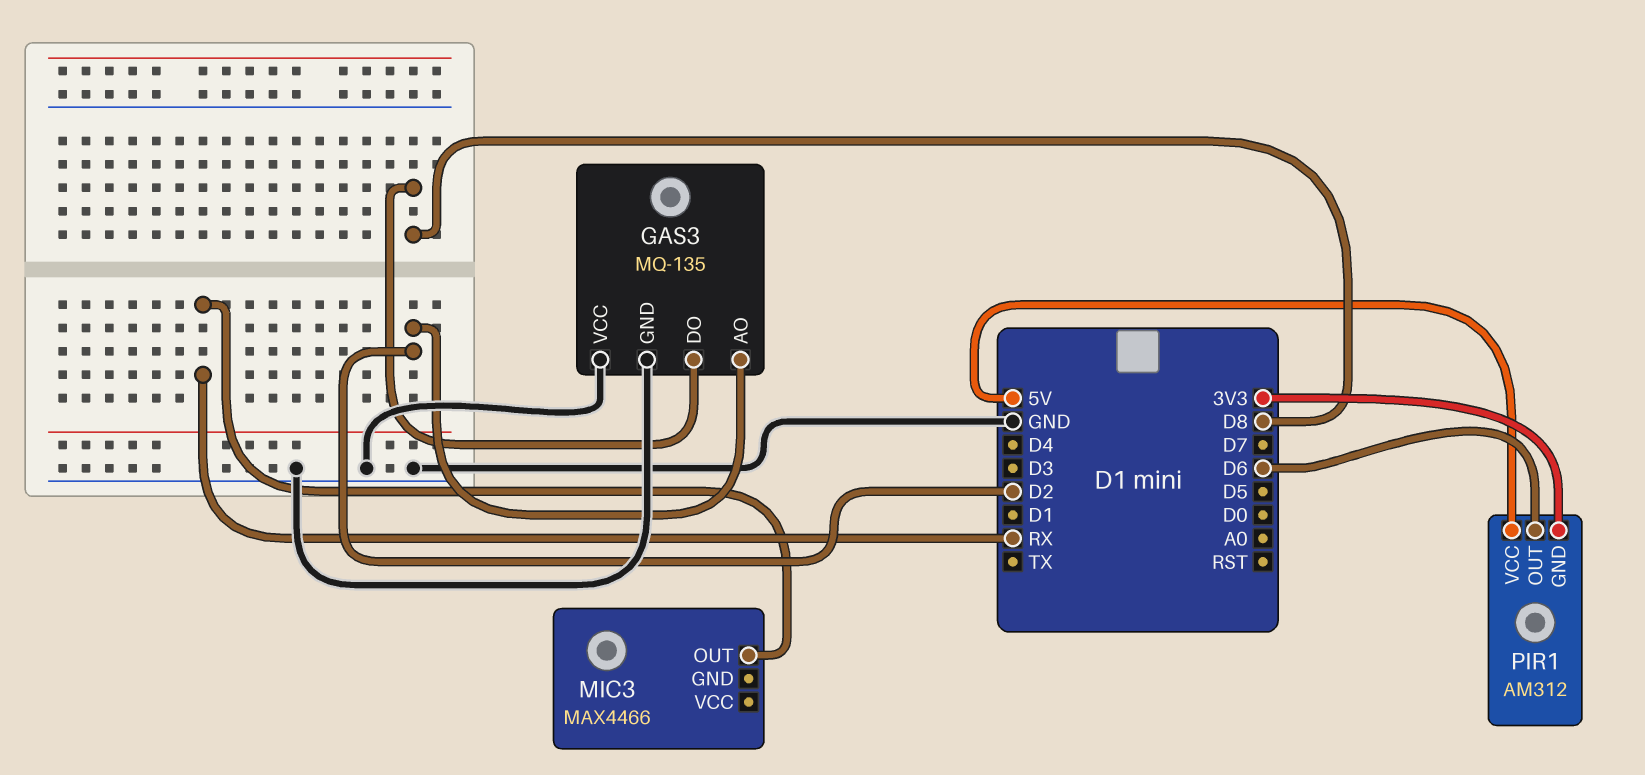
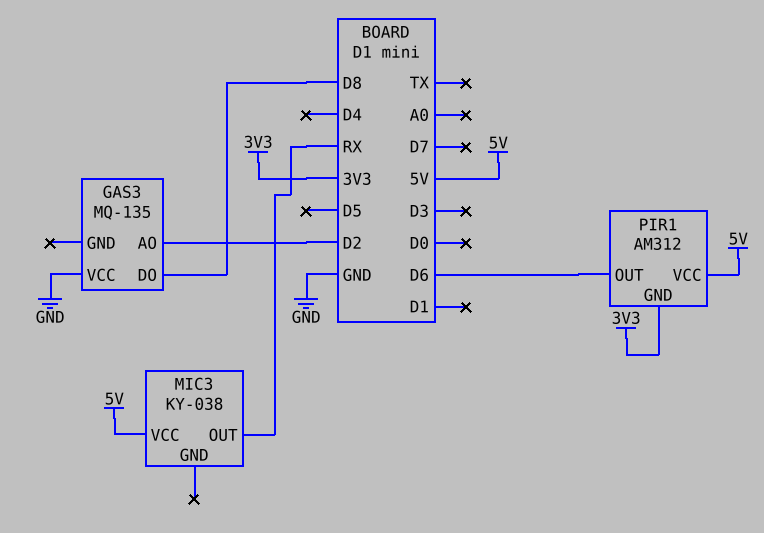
GAS3 pin GND: GND -> none
MIC3: MAX4466 -> KY-038
MIC3 pin VCC: none -> 5V

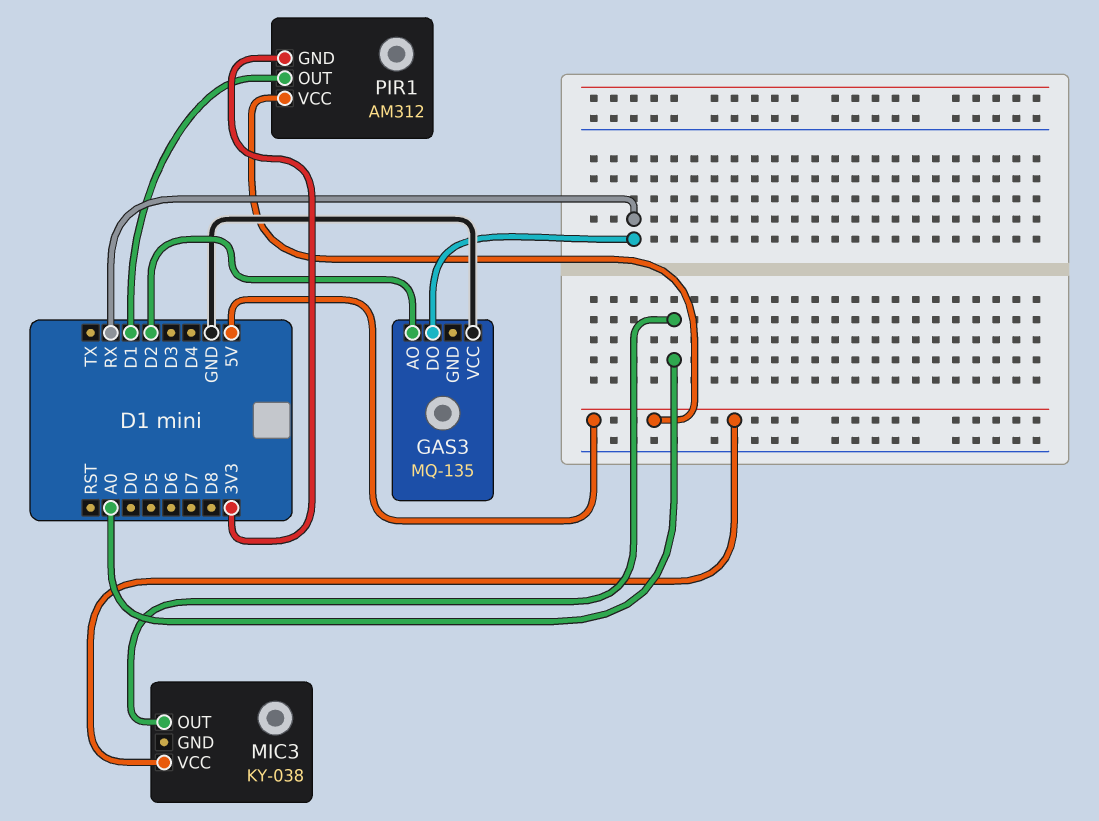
GAS3 pin DO: D8 -> RX
MIC3 pin OUT: RX -> A0
PIR1 pin OUT: D6 -> D1

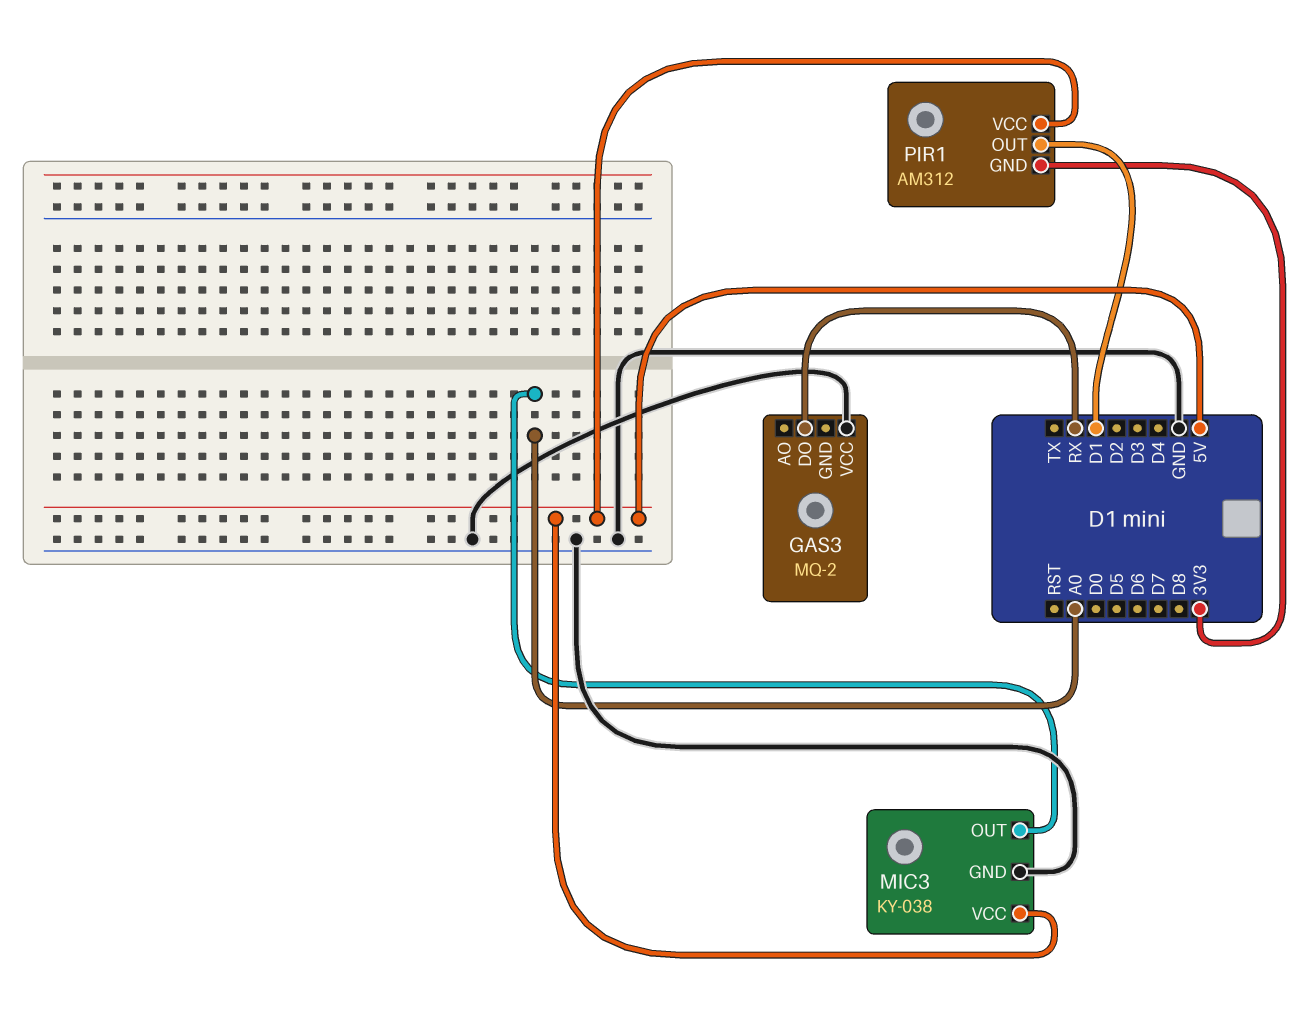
GAS3: MQ-135 -> MQ-2
GAS3 pin AO: D2 -> none
MIC3 pin GND: none -> GND

